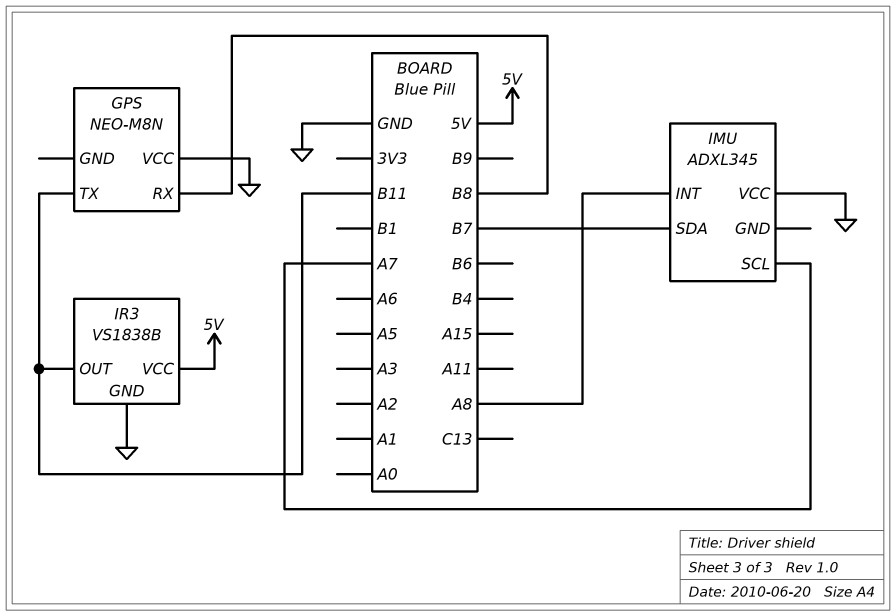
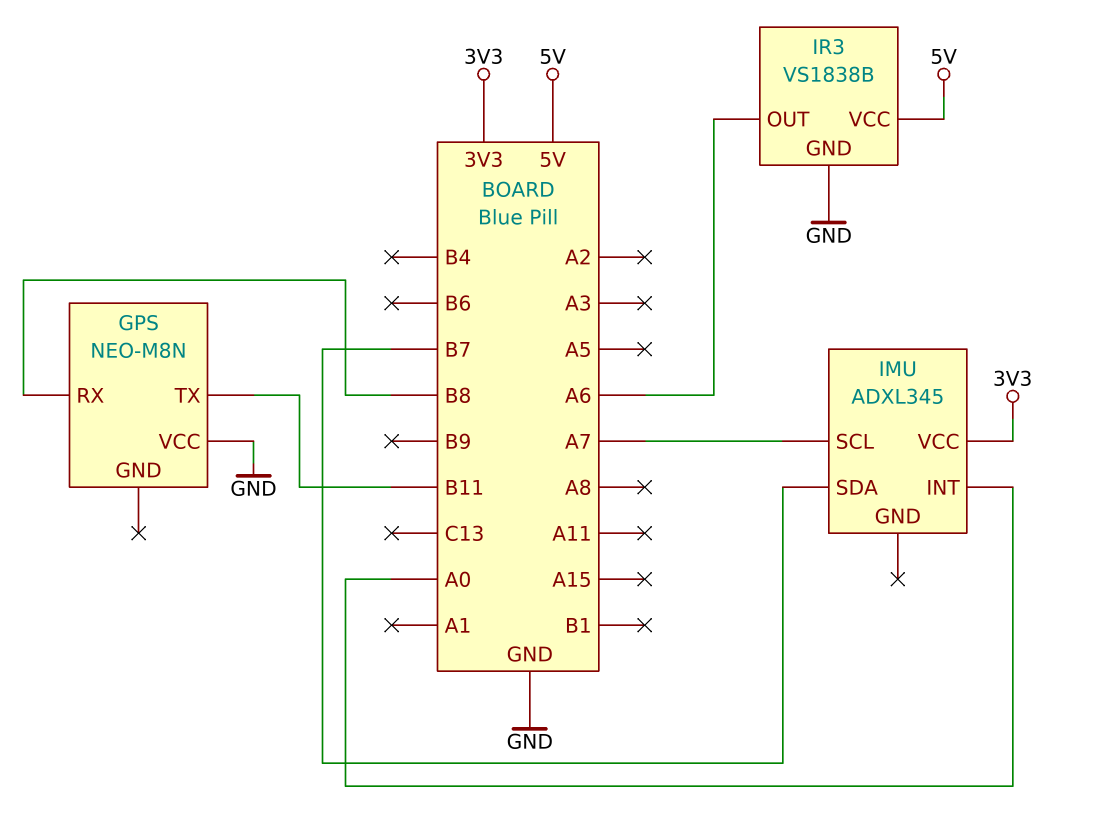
IMU pin INT: A8 -> A0
IMU pin VCC: GND -> 3V3
IR3 pin OUT: B11 -> A6

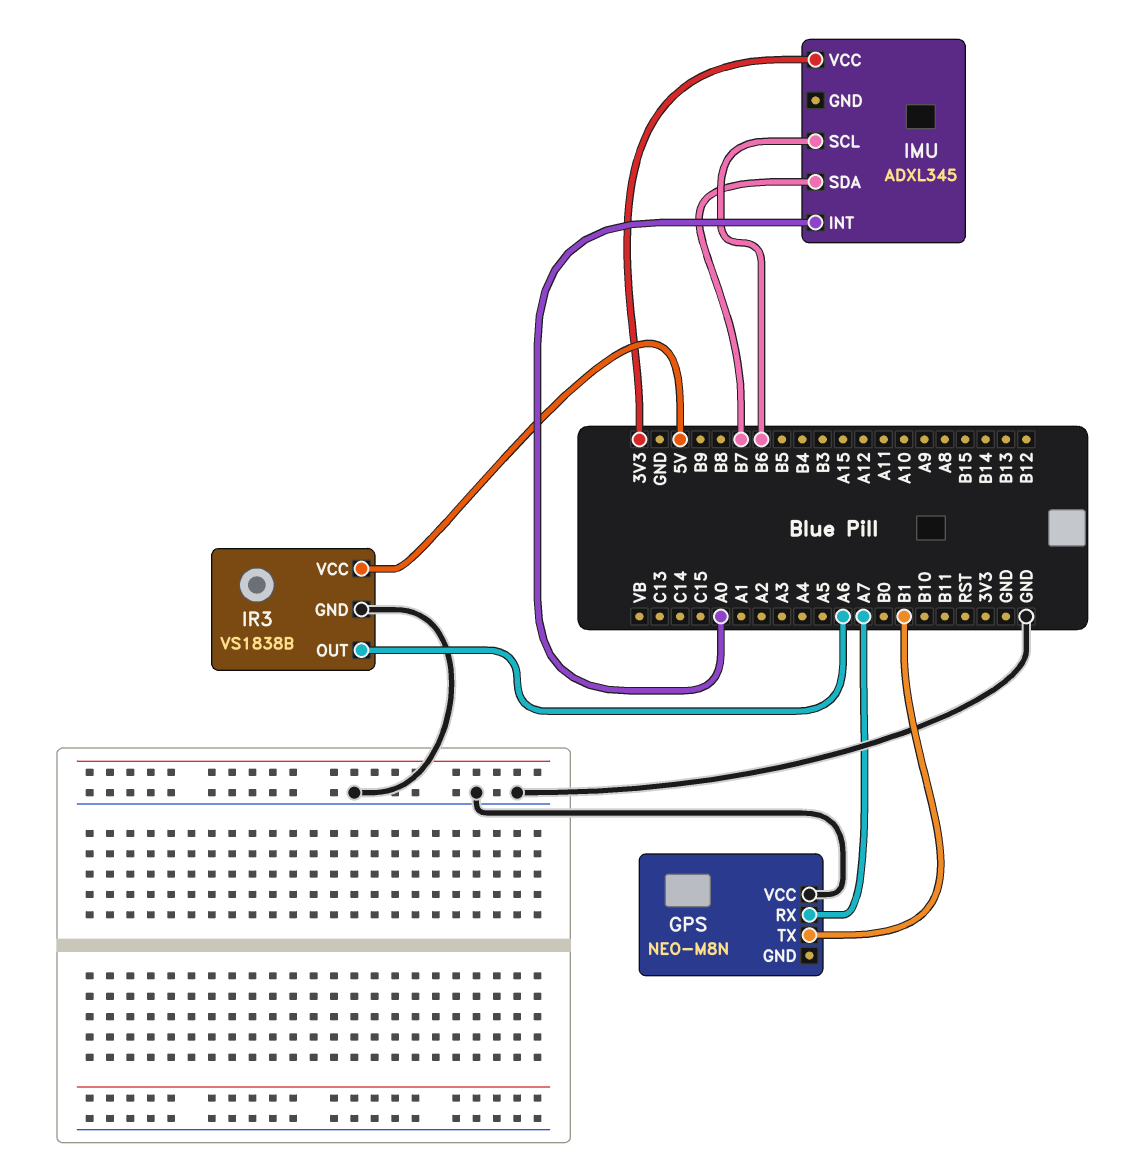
GPS pin RX: B8 -> A7
GPS pin TX: B11 -> B1
IMU pin SCL: A7 -> B6

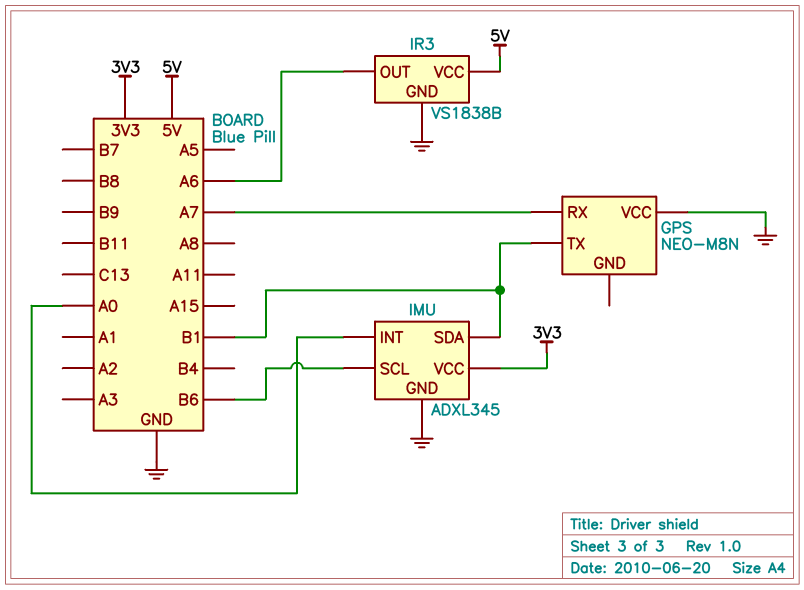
IMU pin GND: none -> GND
IMU pin SDA: B7 -> B1

